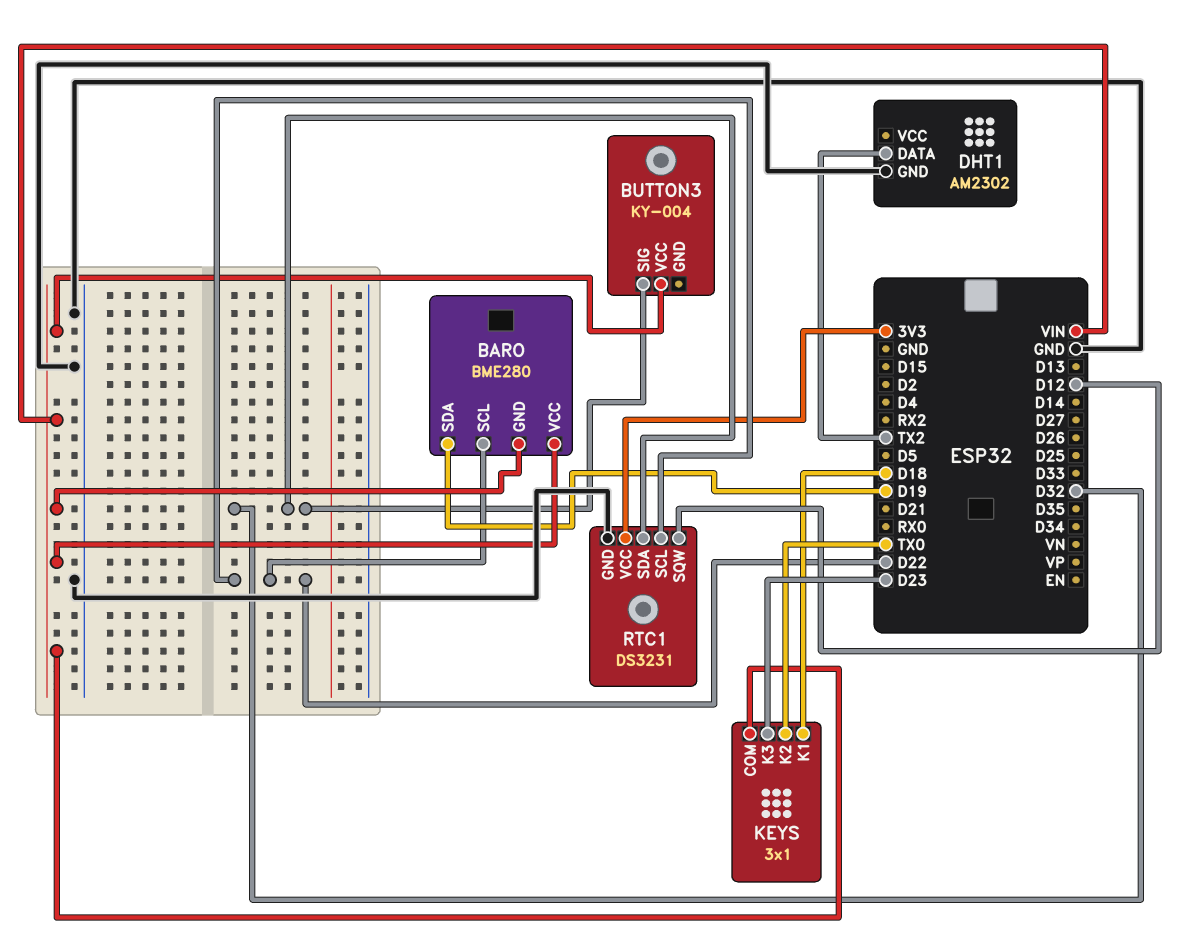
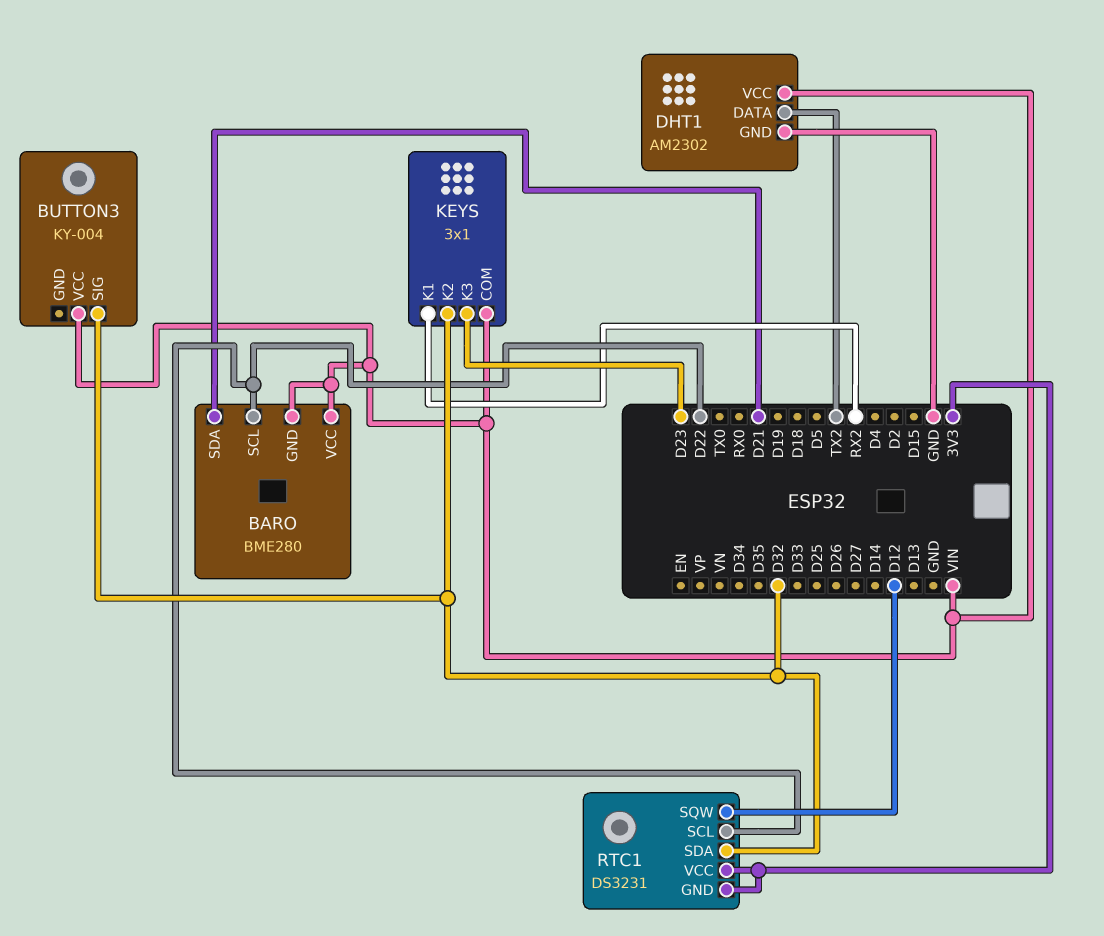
BARO pin SDA: D19 -> D21
DHT1 pin VCC: none -> VIN
KEYS pin K1: D18 -> RX2
KEYS pin K2: TX0 -> D32
RTC1 pin GND: GND -> 3V3

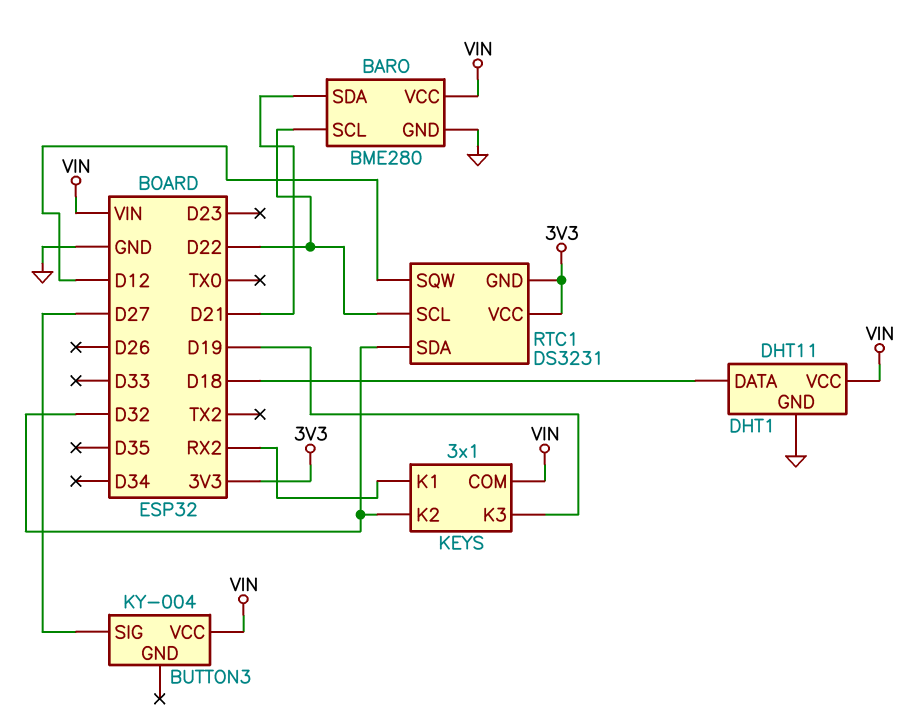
BARO pin GND: VIN -> GND
BUTTON3 pin SIG: D32 -> D27
DHT1: AM2302 -> DHT11
DHT1 pin DATA: TX2 -> D18
KEYS pin K3: D23 -> D19

